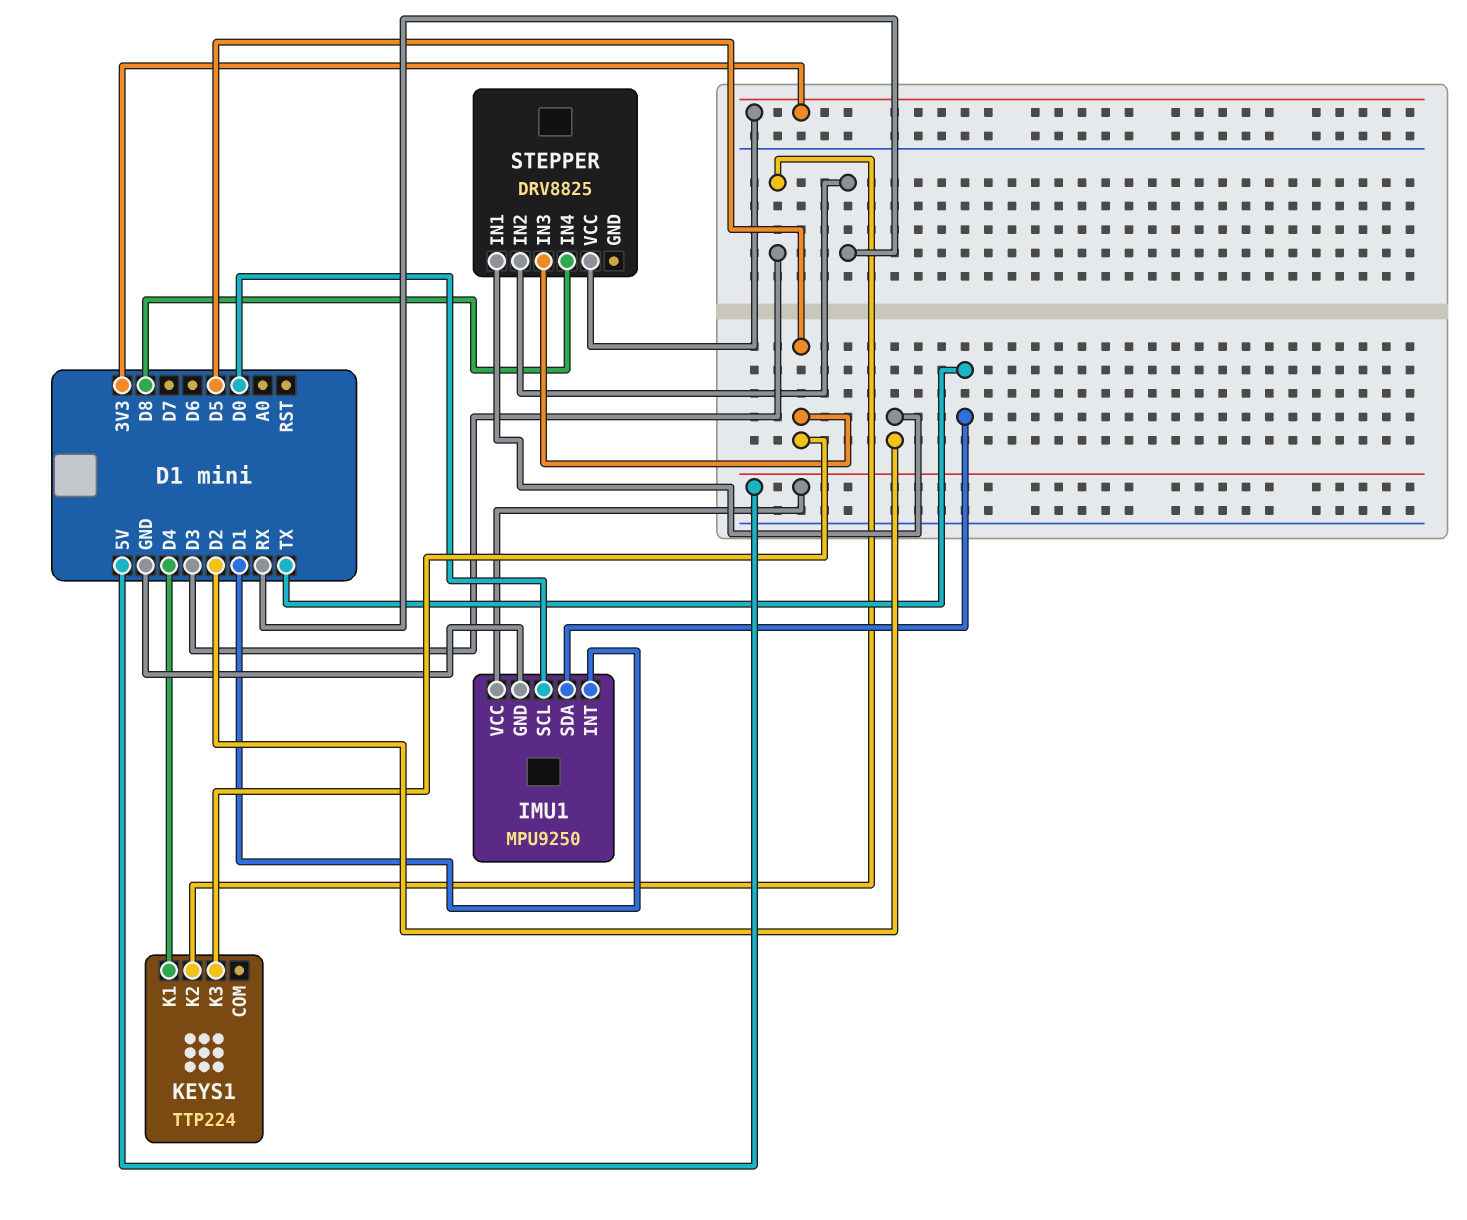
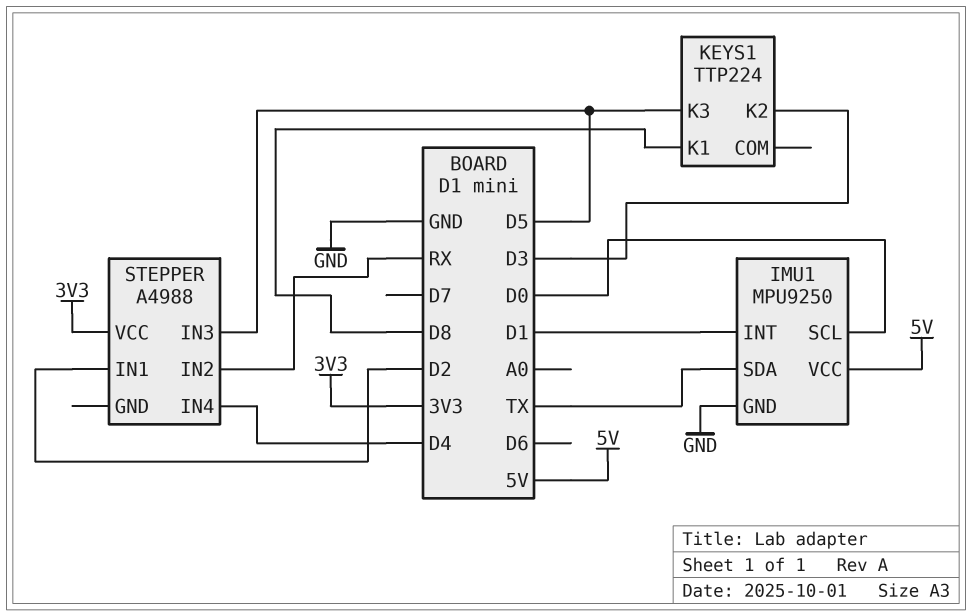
KEYS1 pin K1: D4 -> D8
STEPPER: DRV8825 -> A4988
STEPPER pin IN4: D8 -> D4

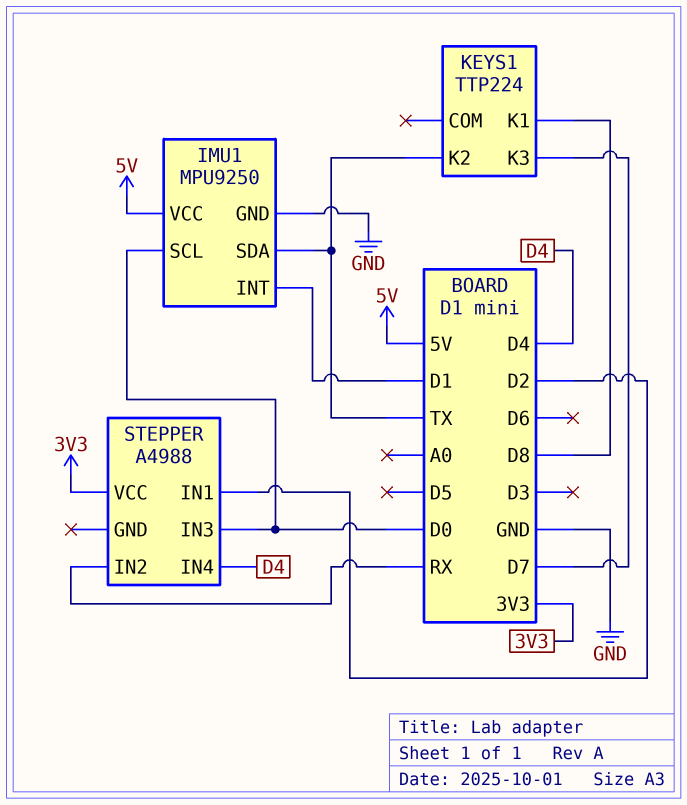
KEYS1 pin K2: D3 -> TX
KEYS1 pin K3: D5 -> D7
STEPPER pin IN3: D5 -> D0

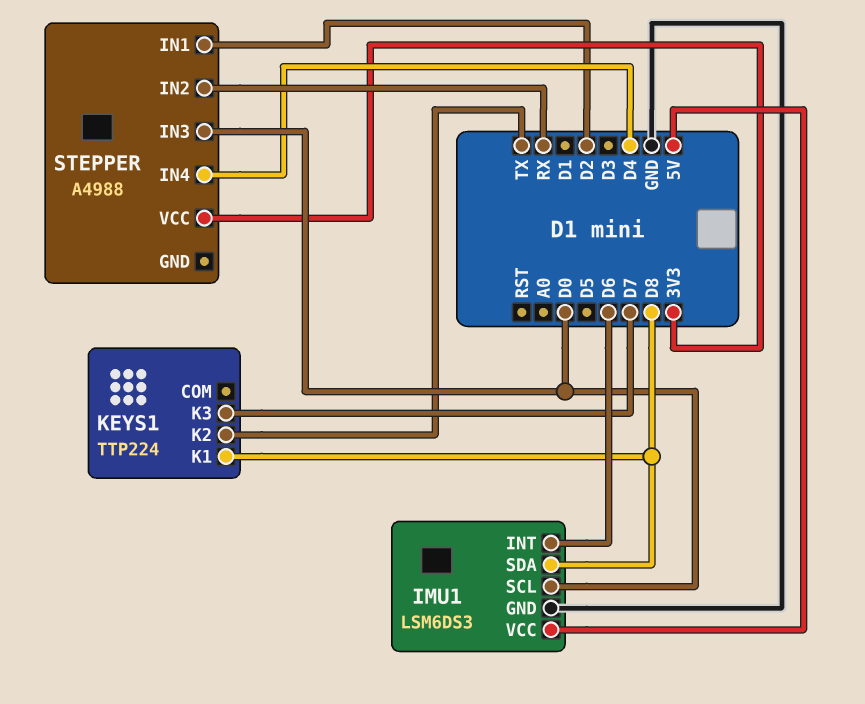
IMU1: MPU9250 -> LSM6DS3
IMU1 pin INT: D1 -> D6
IMU1 pin SDA: TX -> D8

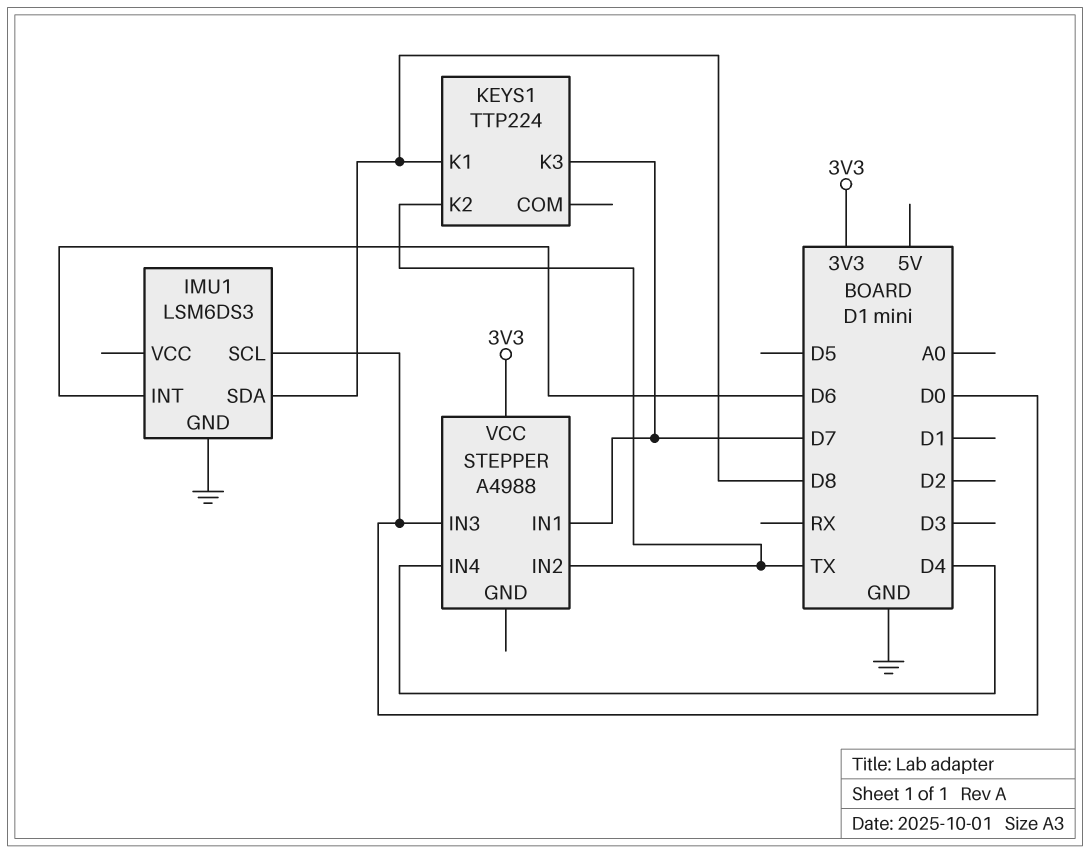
IMU1 pin VCC: 5V -> none
STEPPER pin IN1: D2 -> D7
STEPPER pin IN2: RX -> TX

